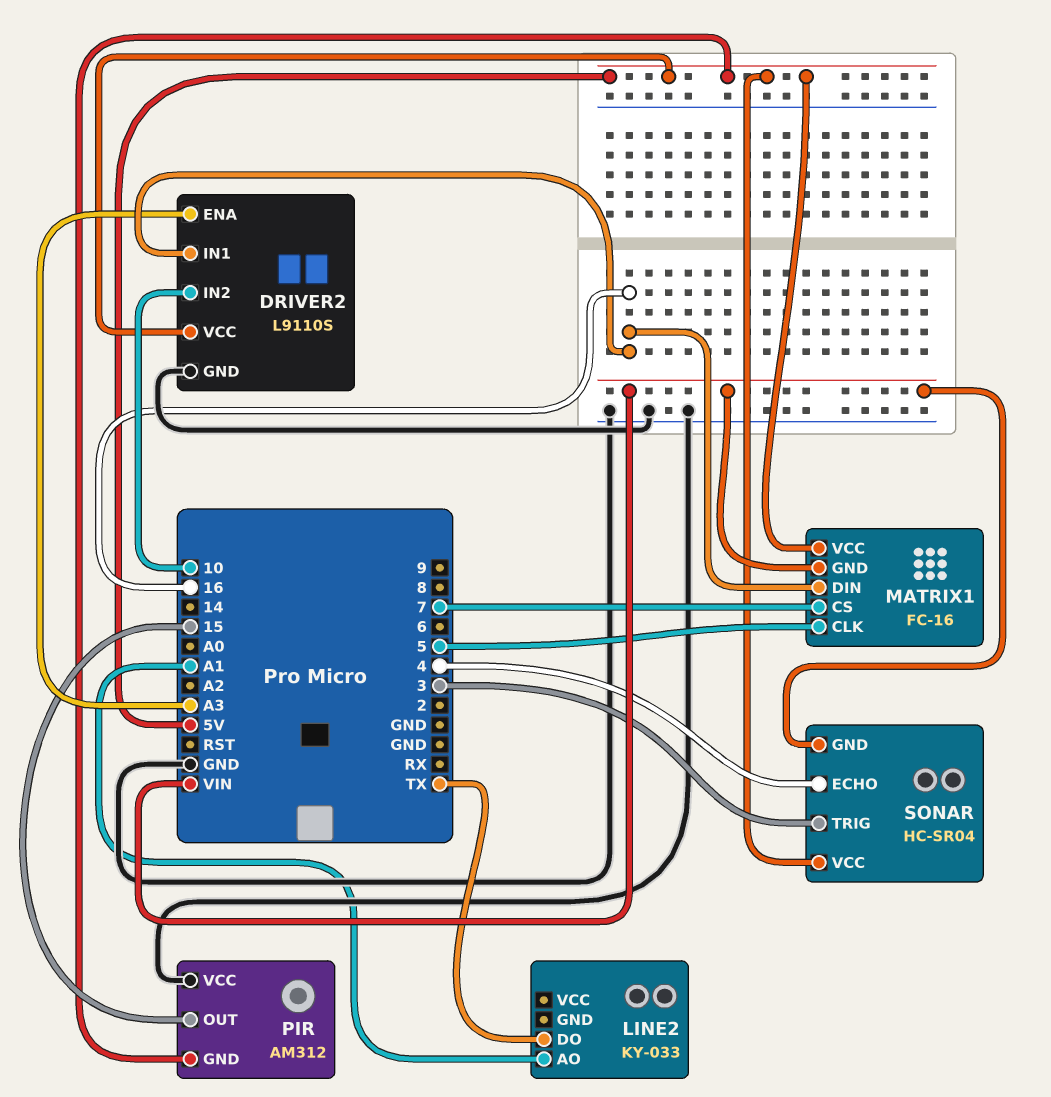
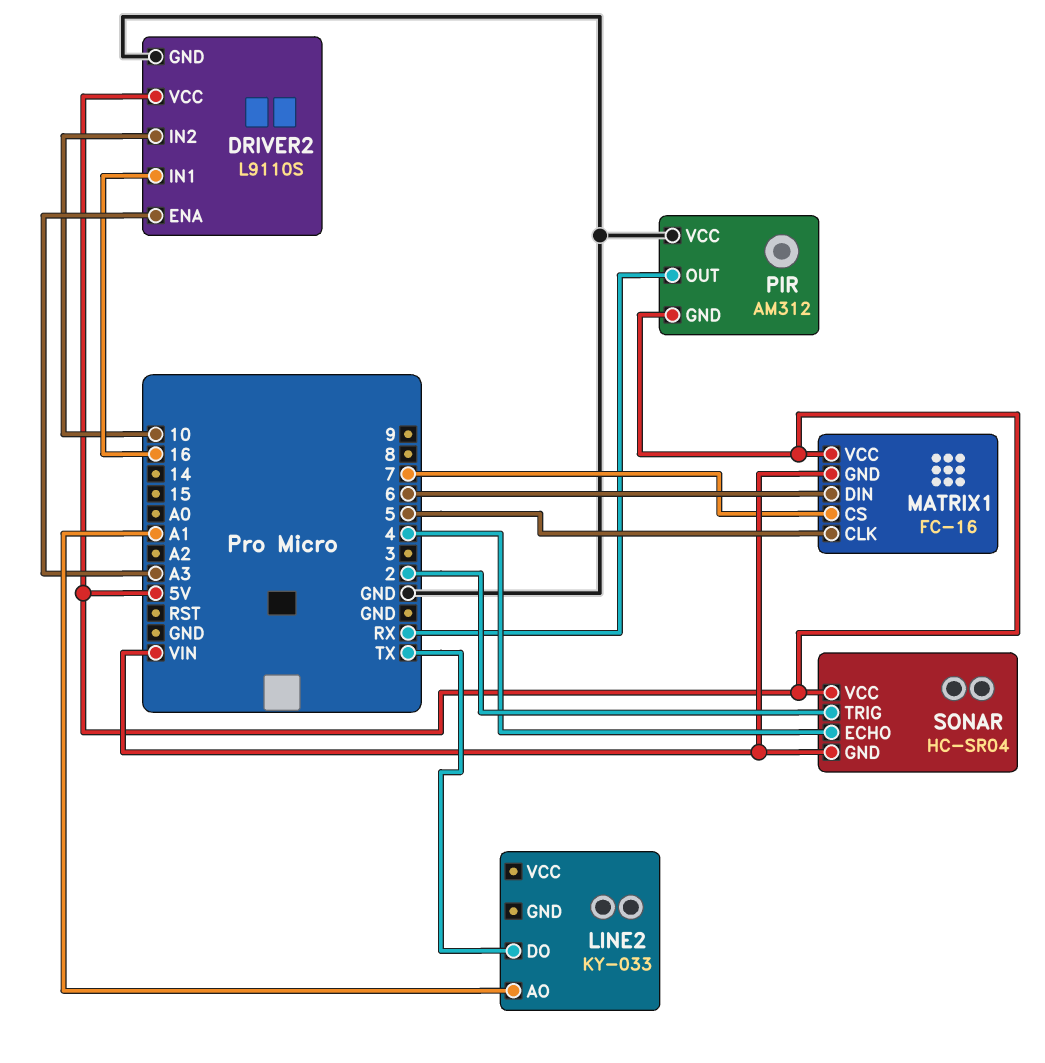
MATRIX1 pin DIN: 16 -> 6
PIR pin OUT: 15 -> RX
SONAR pin TRIG: 3 -> 2

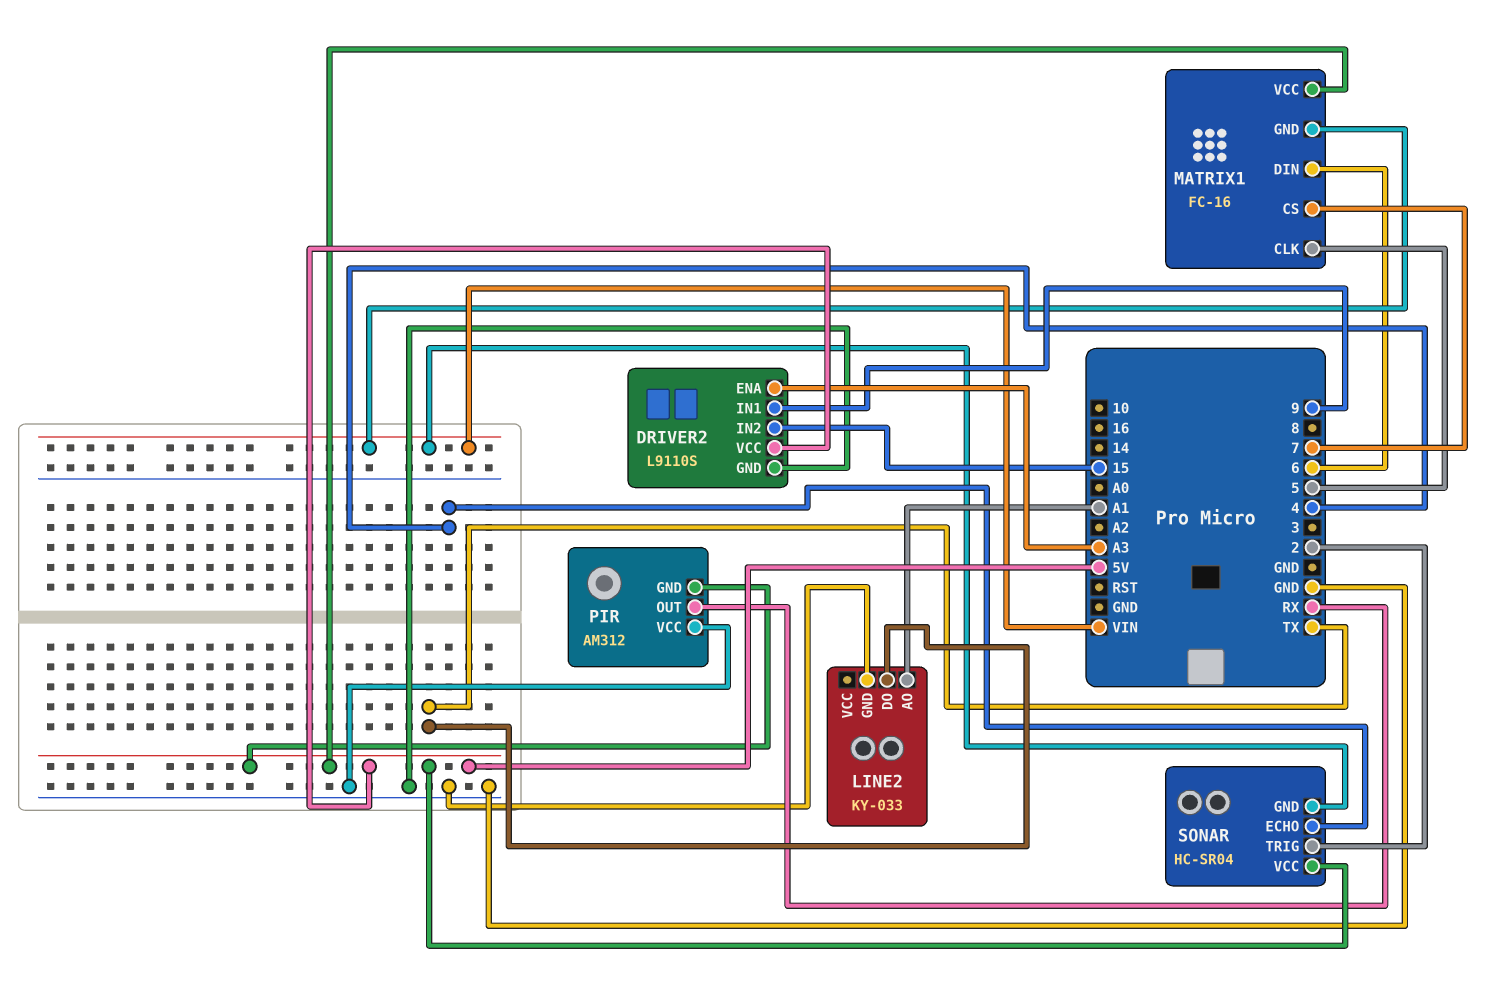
DRIVER2 pin IN1: 16 -> 9
DRIVER2 pin IN2: 10 -> 15
LINE2 pin GND: none -> GND

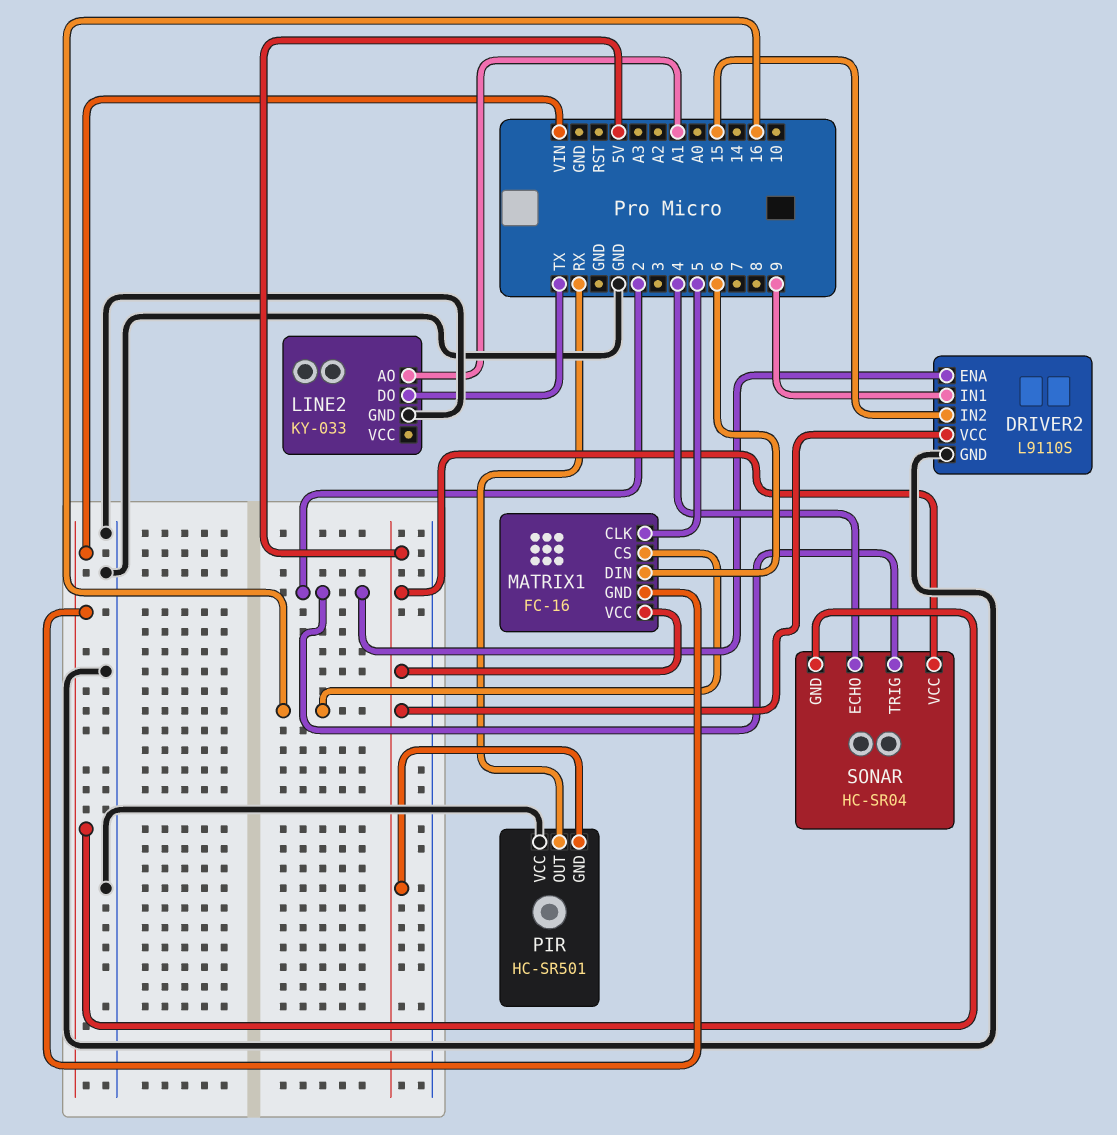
DRIVER2 pin ENA: A3 -> 2
MATRIX1 pin CS: 7 -> 16
PIR: AM312 -> HC-SR501

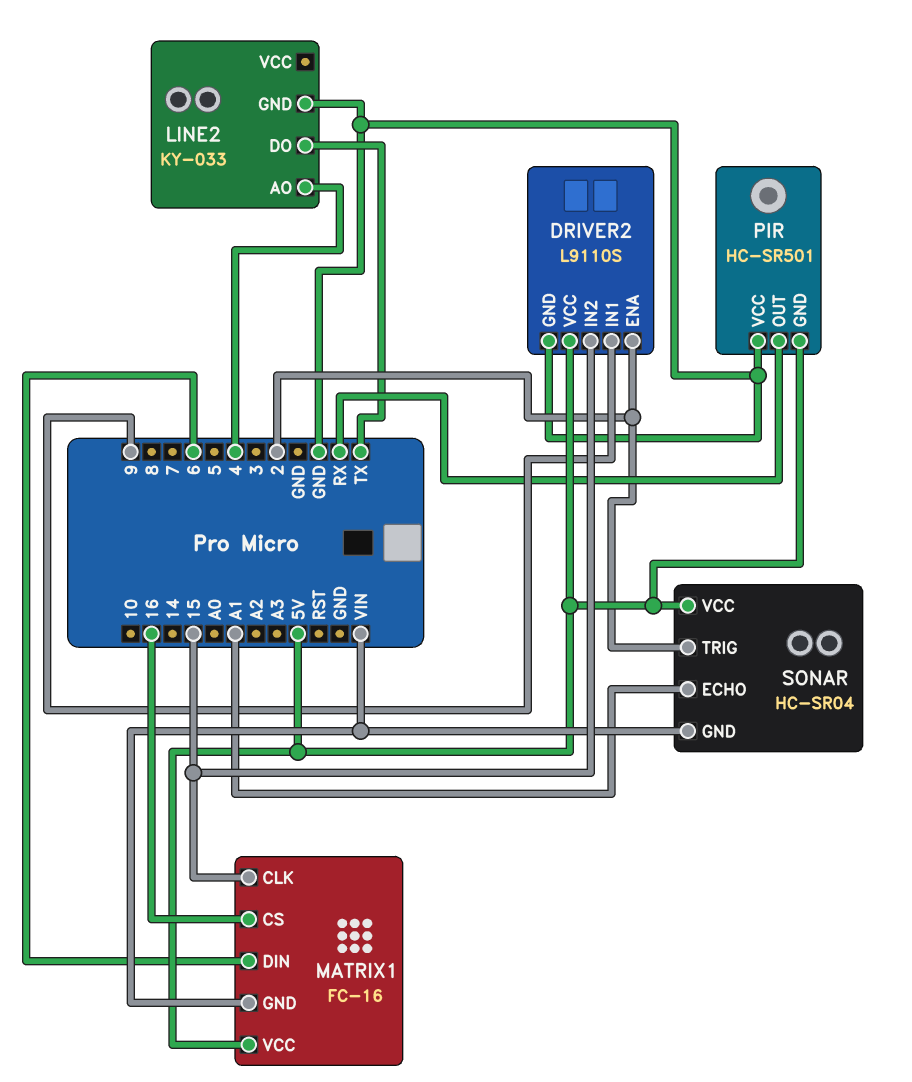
LINE2 pin AO: A1 -> 4
MATRIX1 pin CLK: 5 -> 15
SONAR pin ECHO: 4 -> A1

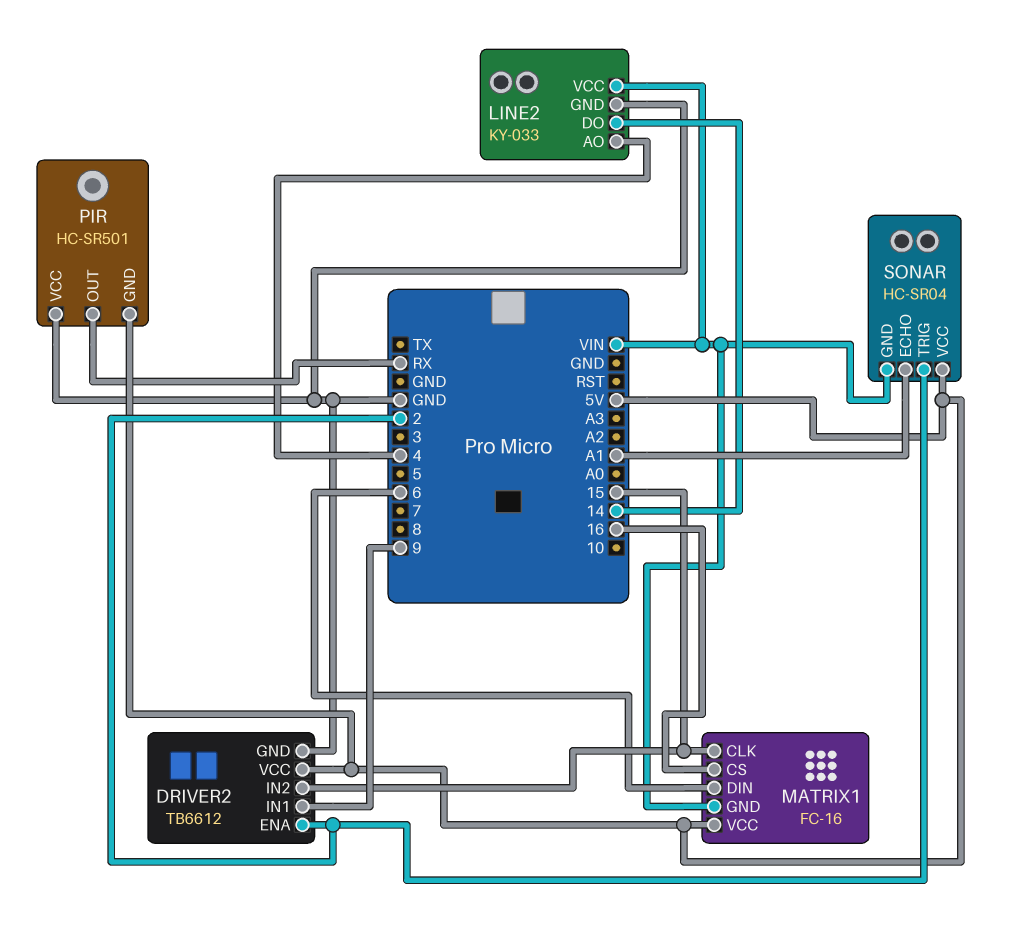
DRIVER2: L9110S -> TB6612
LINE2 pin DO: TX -> 14
LINE2 pin VCC: none -> VIN

